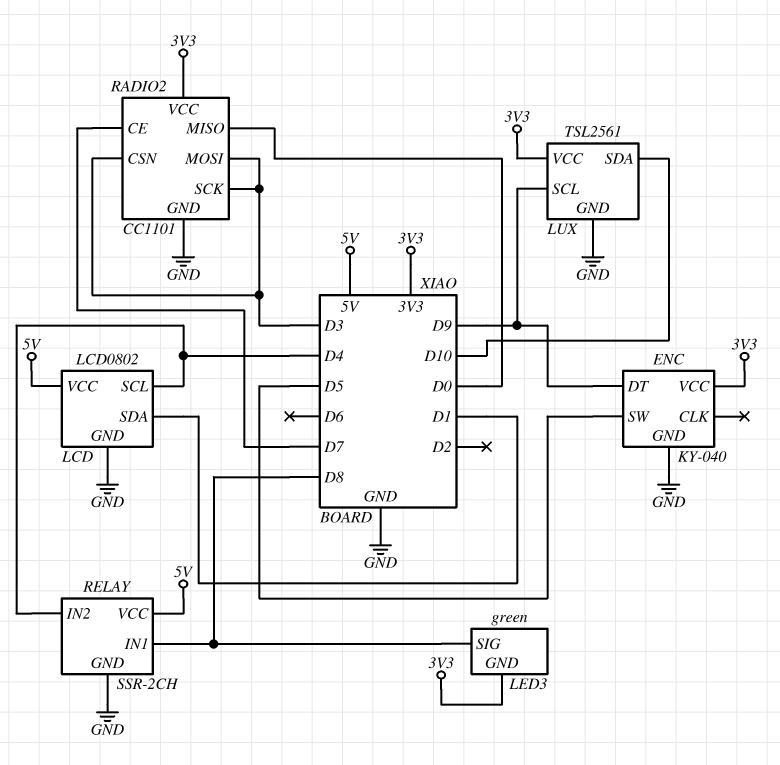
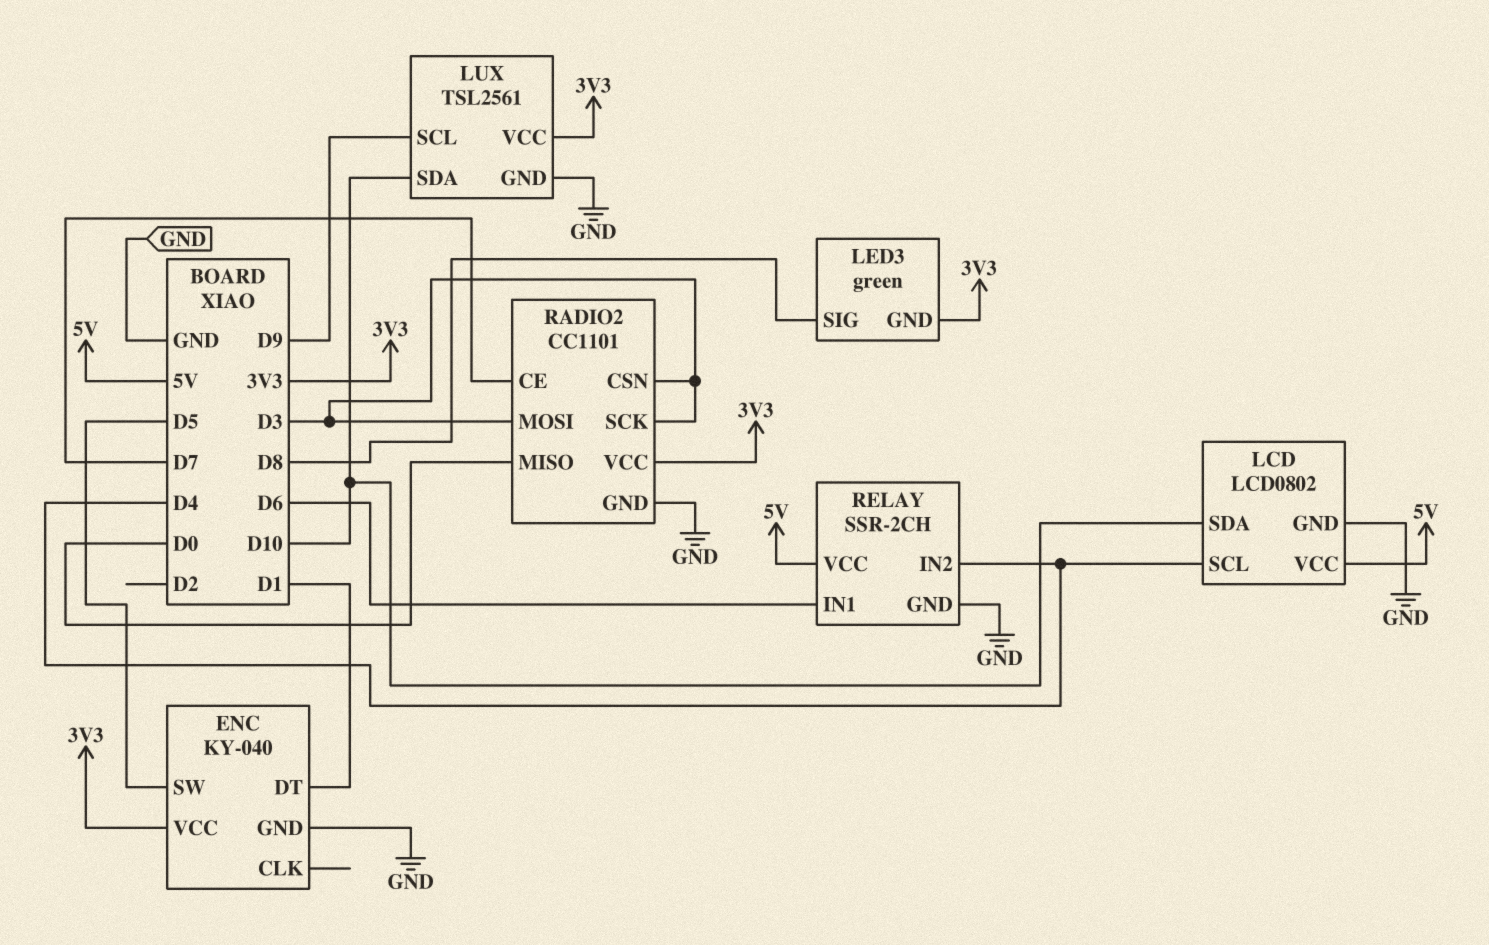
ENC pin DT: D9 -> D1
LCD pin SDA: D1 -> D10
RELAY pin IN1: D8 -> D6

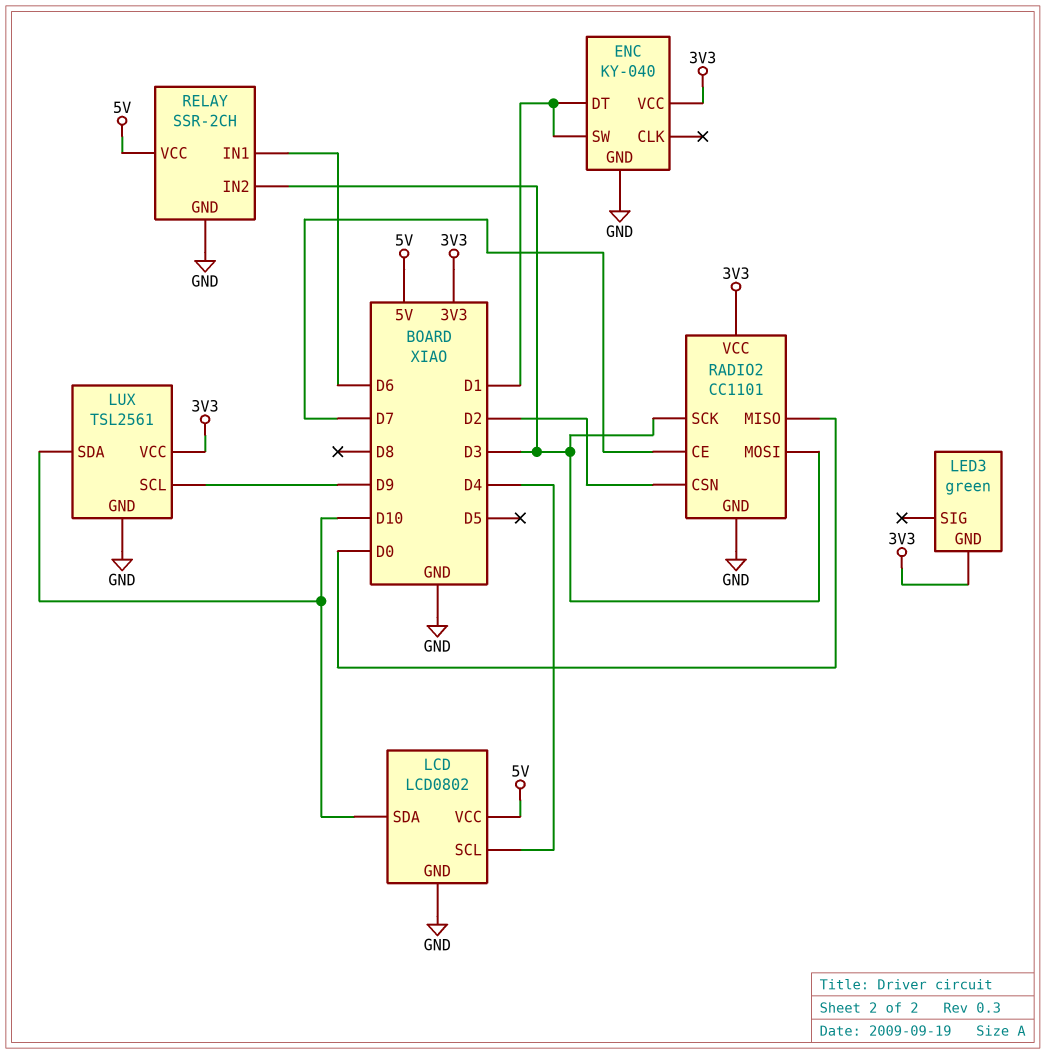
ENC pin SW: D5 -> D1
LED3 pin SIG: D8 -> none
RADIO2 pin CSN: D3 -> D2
RELAY pin IN2: D4 -> D3

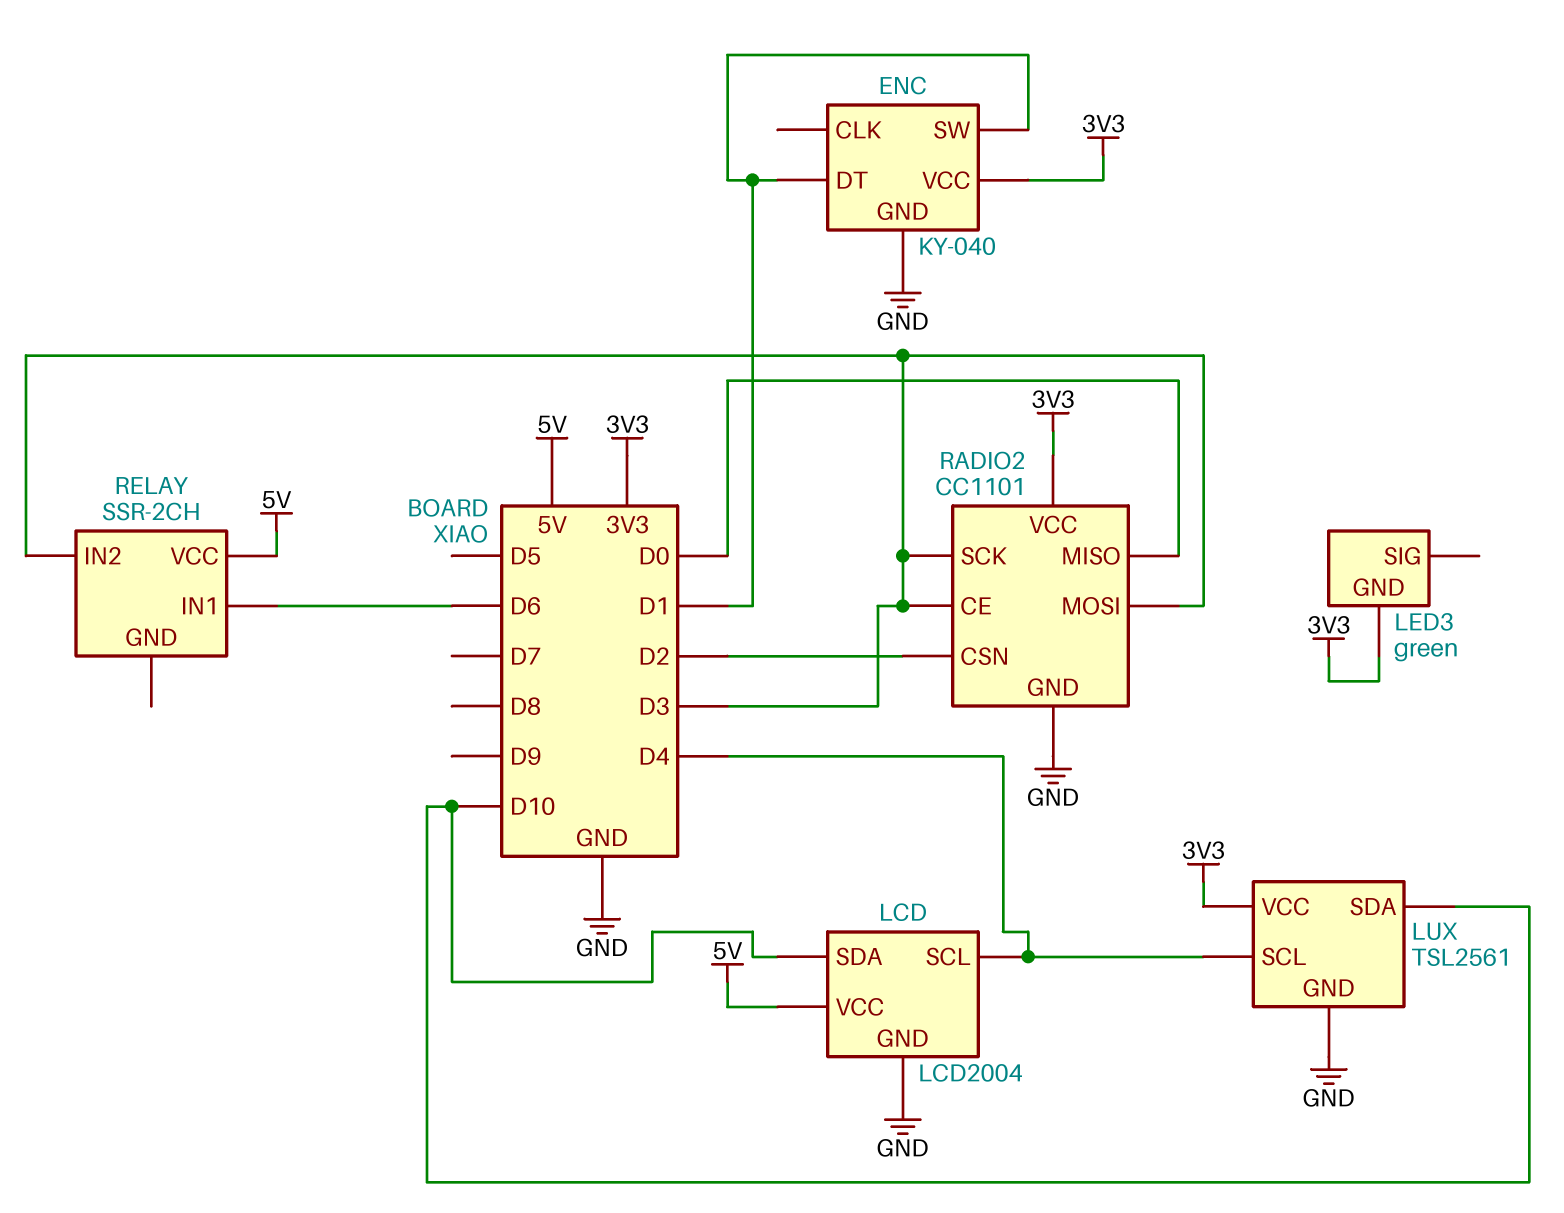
LCD: LCD0802 -> LCD2004
LUX pin SCL: D9 -> D4
RADIO2 pin CE: D7 -> D3
RELAY pin GND: GND -> none

